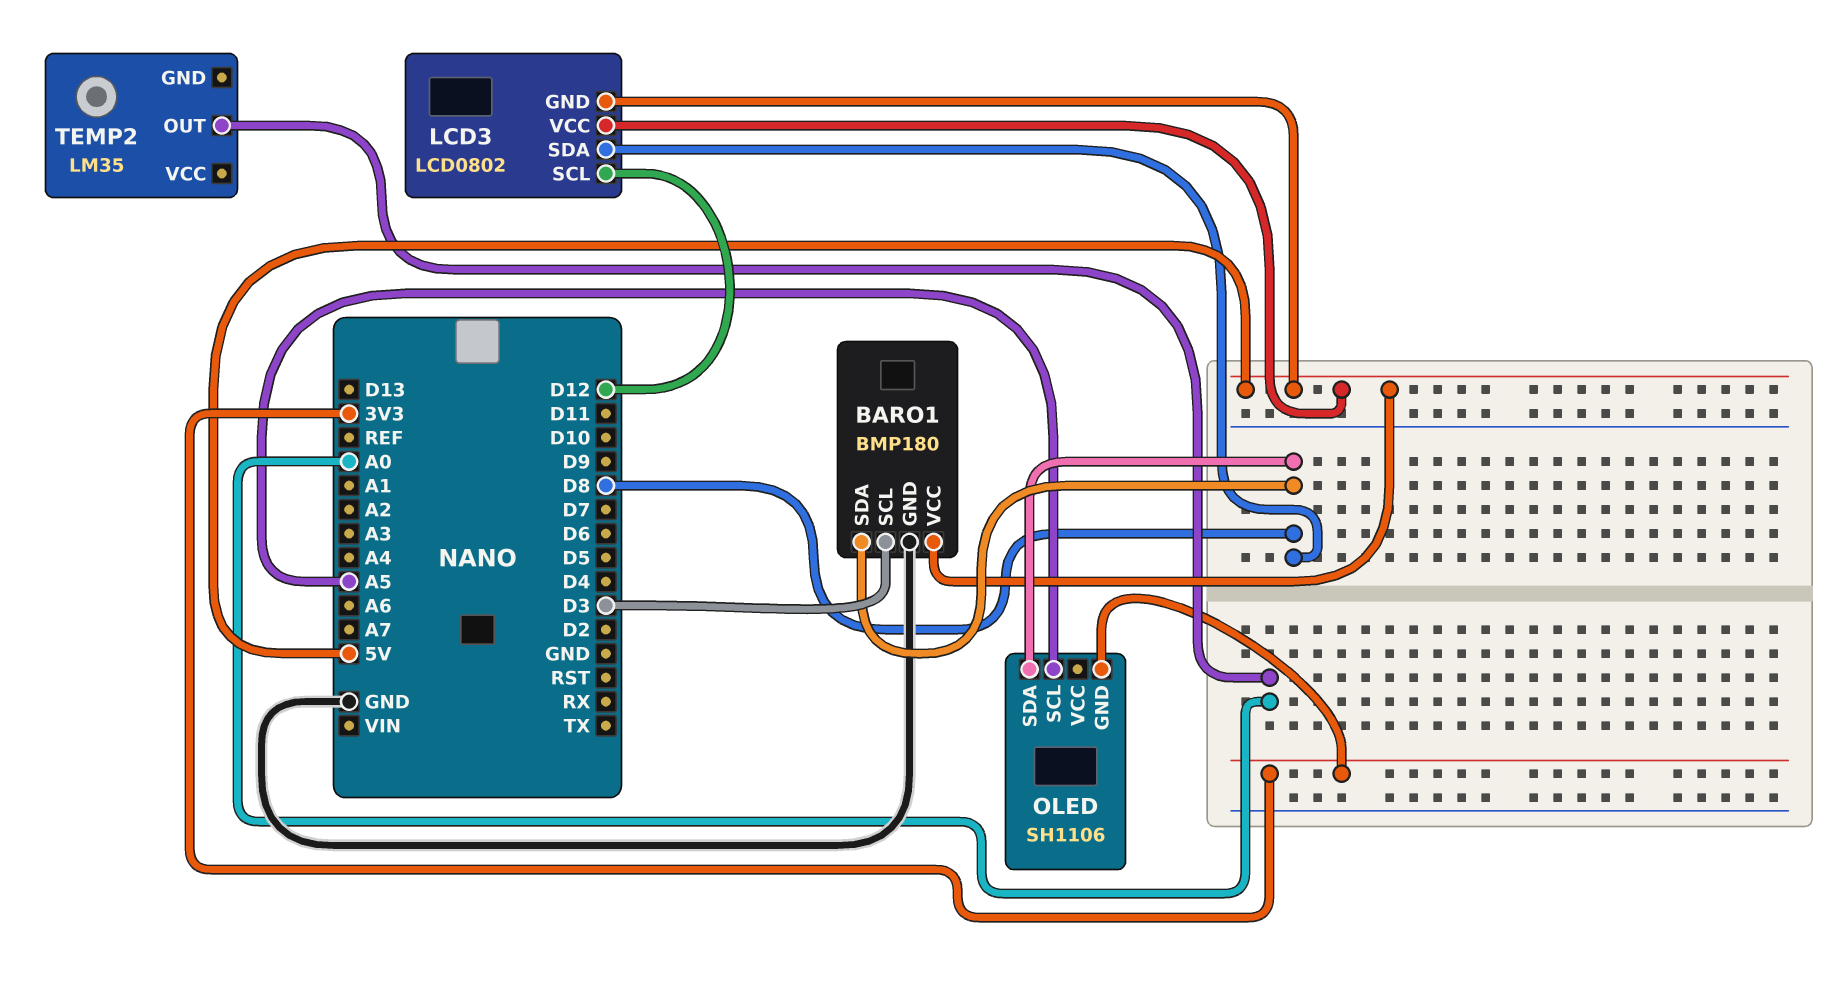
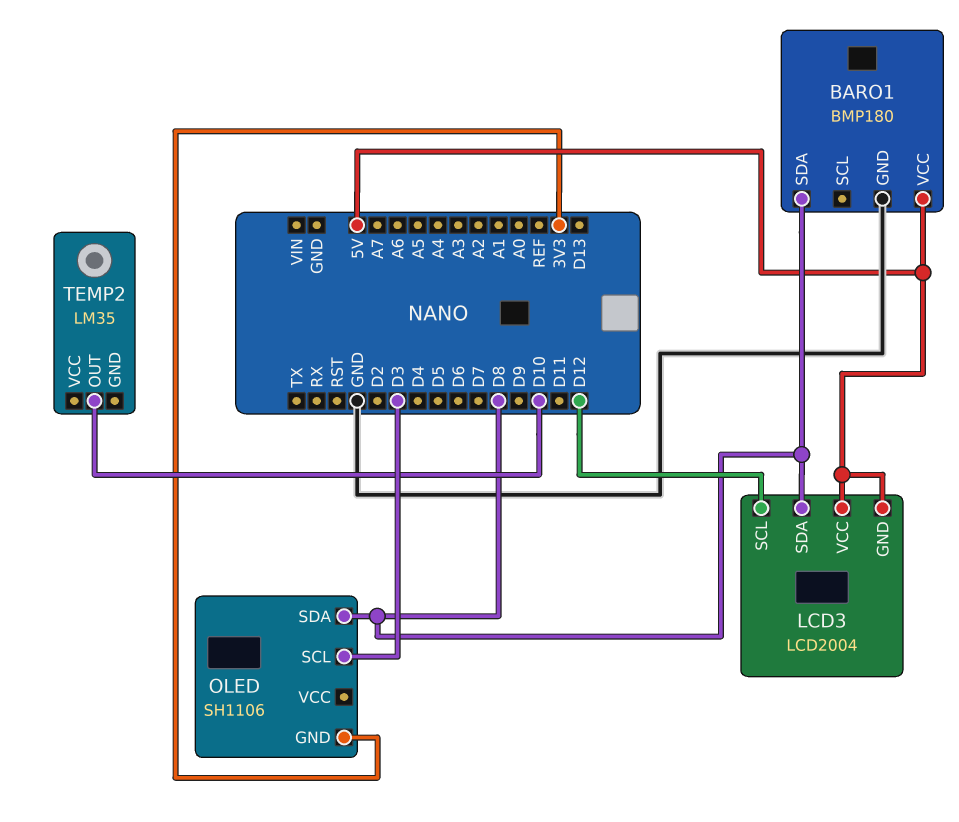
BARO1 pin SCL: D3 -> none
LCD3: LCD0802 -> LCD2004
OLED pin SCL: A5 -> D3
TEMP2 pin OUT: A0 -> D10

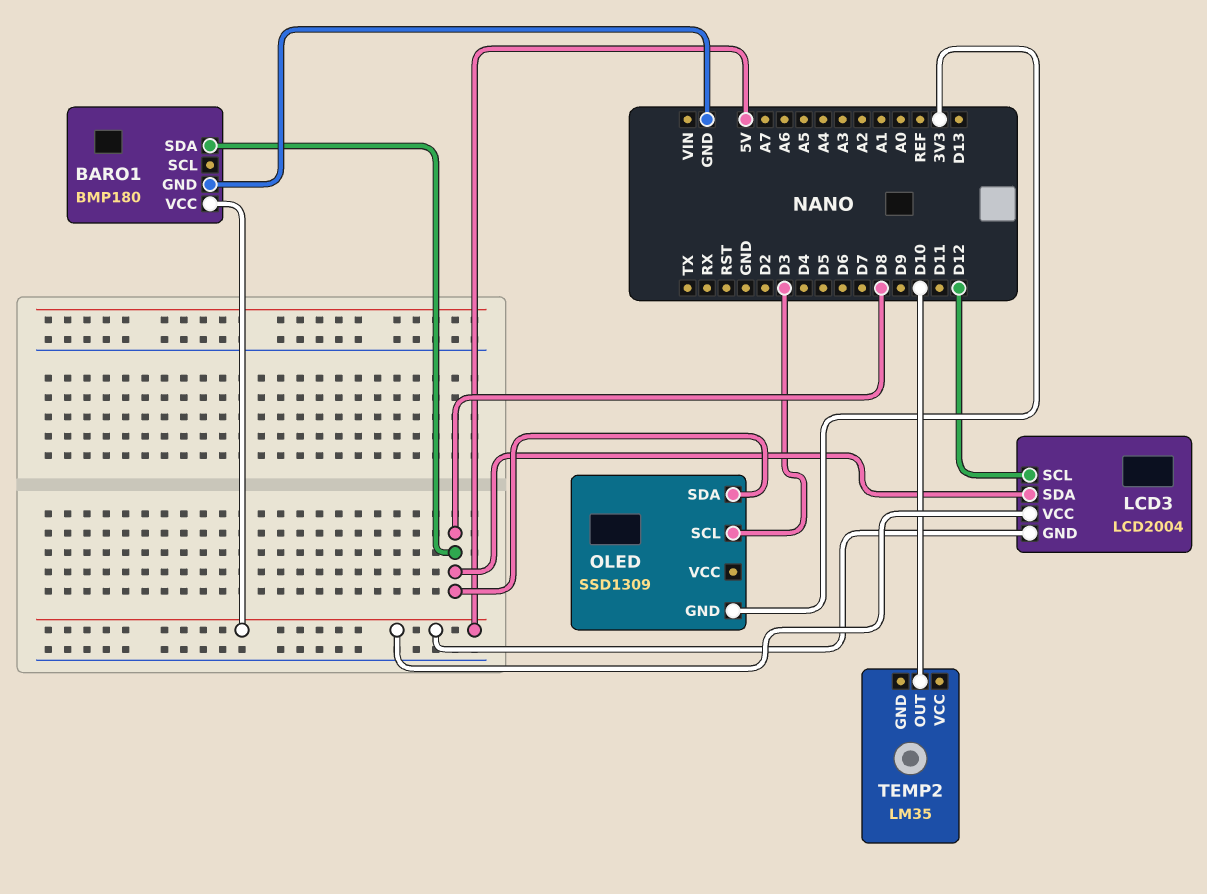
OLED: SH1106 -> SSD1309

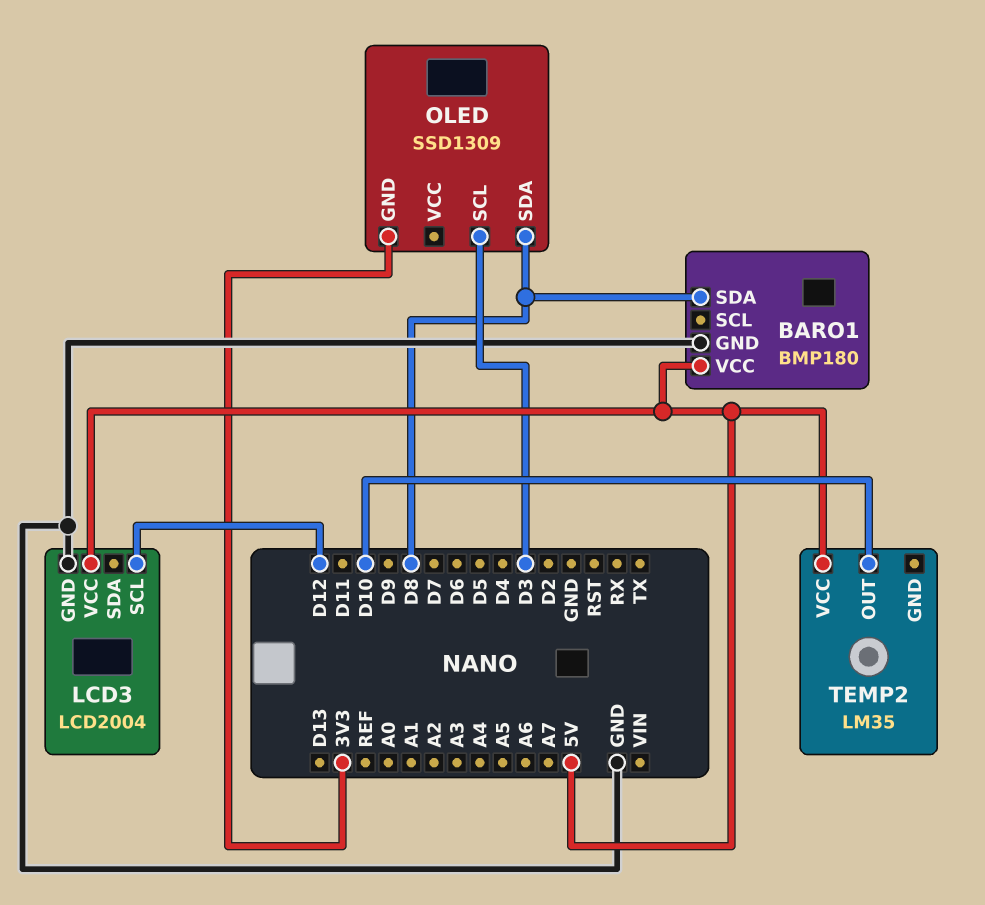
LCD3 pin GND: 5V -> GND
LCD3 pin SDA: D8 -> none
TEMP2 pin VCC: none -> 5V

